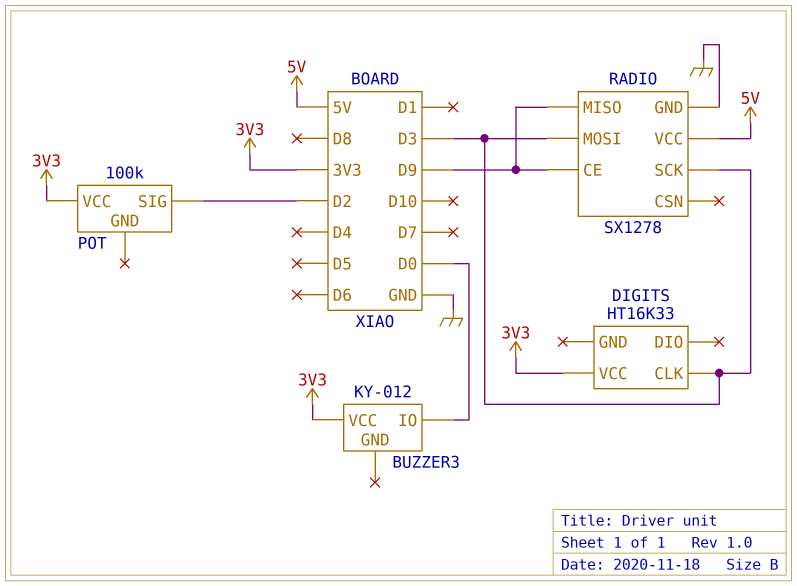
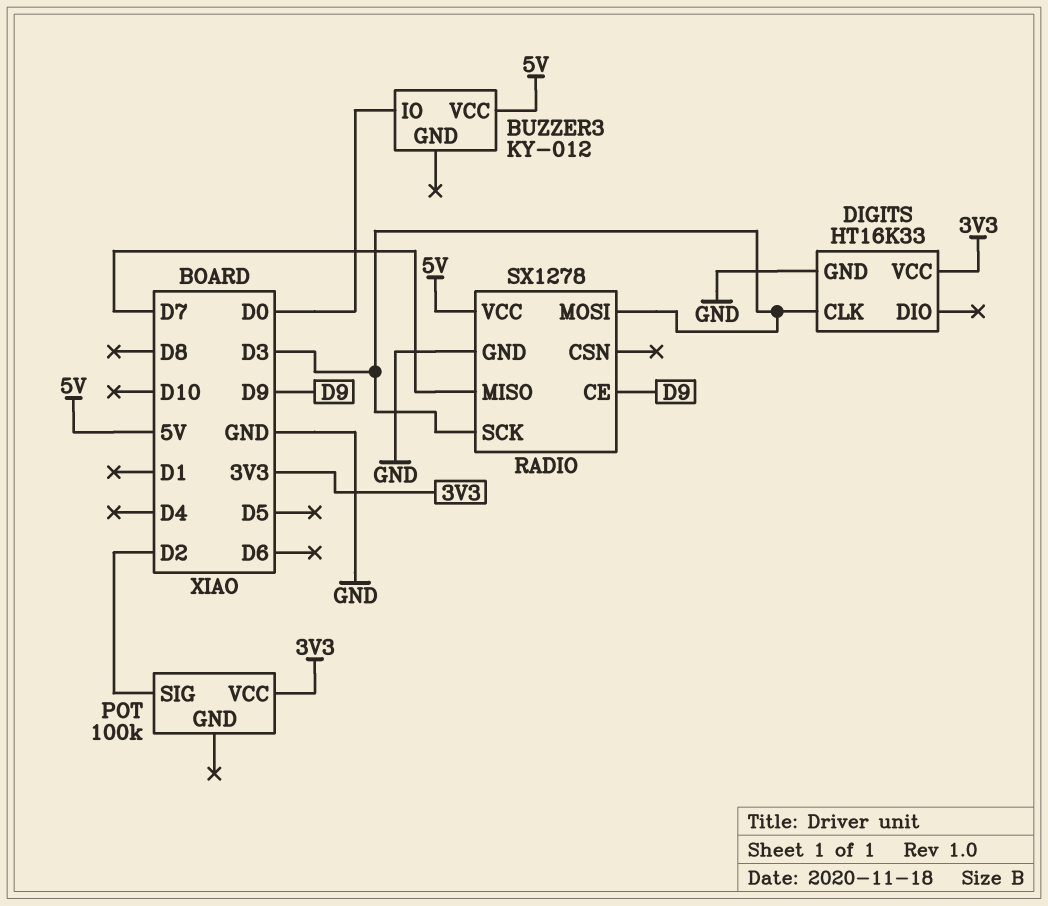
BUZZER3 pin VCC: 3V3 -> 5V
DIGITS pin GND: none -> GND
RADIO pin MISO: D9 -> D7

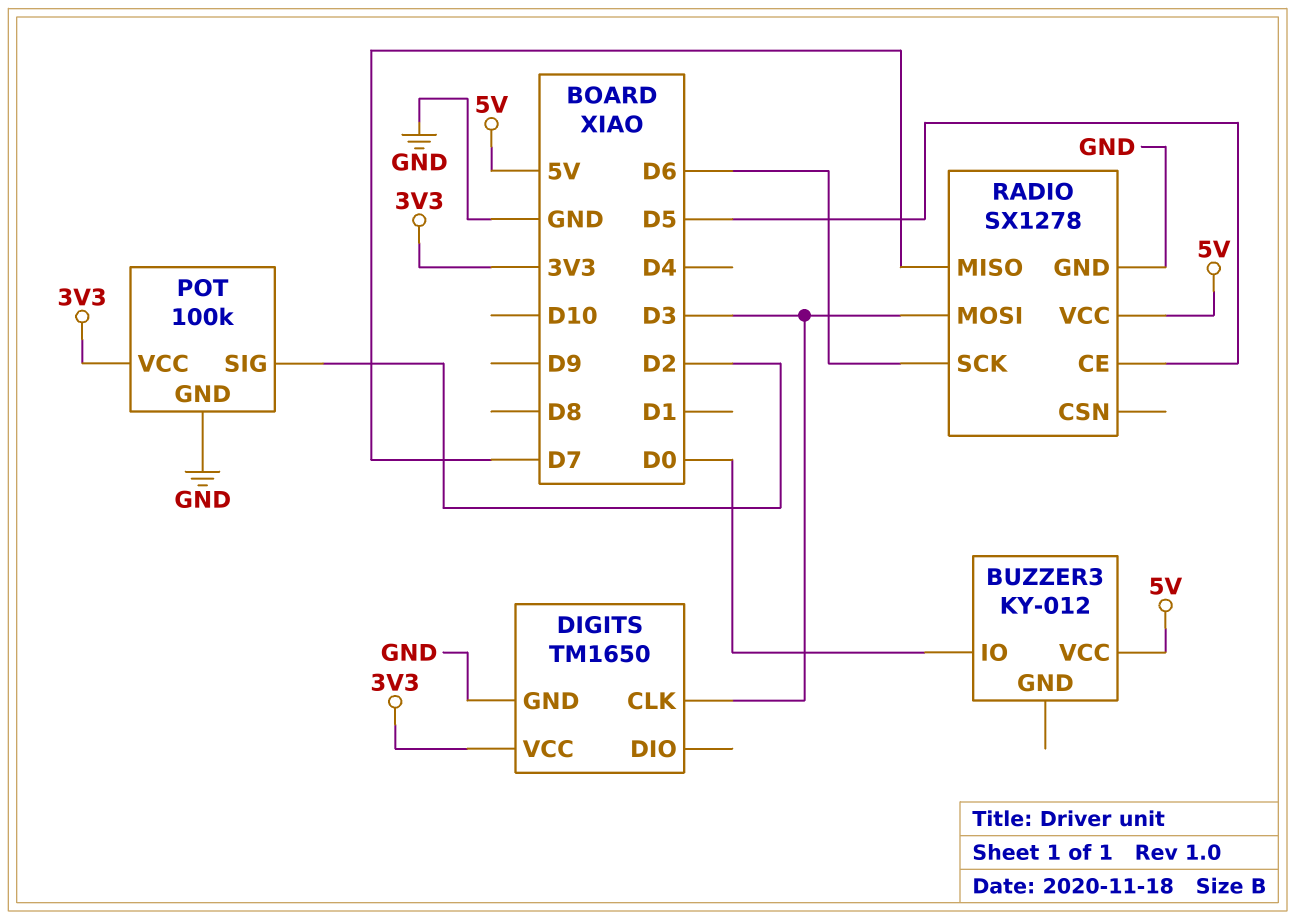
DIGITS: HT16K33 -> TM1650
POT pin GND: none -> GND
RADIO pin CE: D9 -> D5
RADIO pin SCK: D3 -> D6

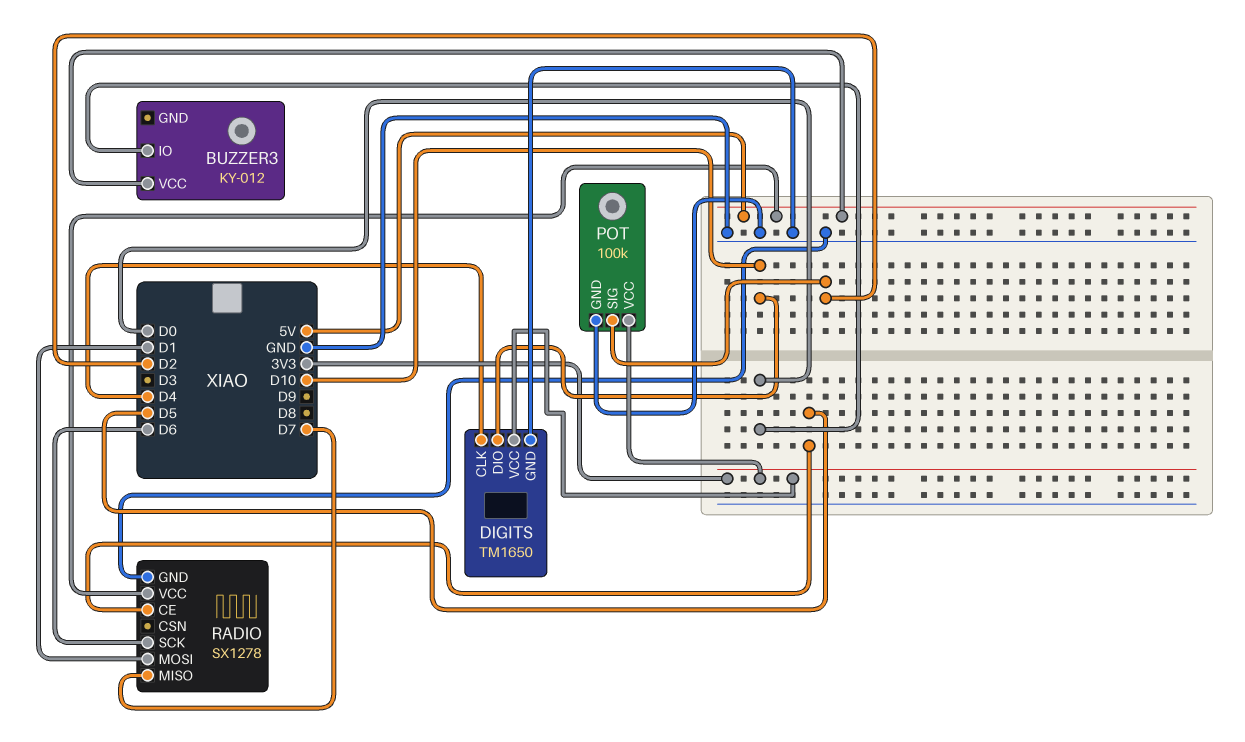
DIGITS pin CLK: D3 -> D4
DIGITS pin DIO: none -> D10
RADIO pin MOSI: D3 -> D1

